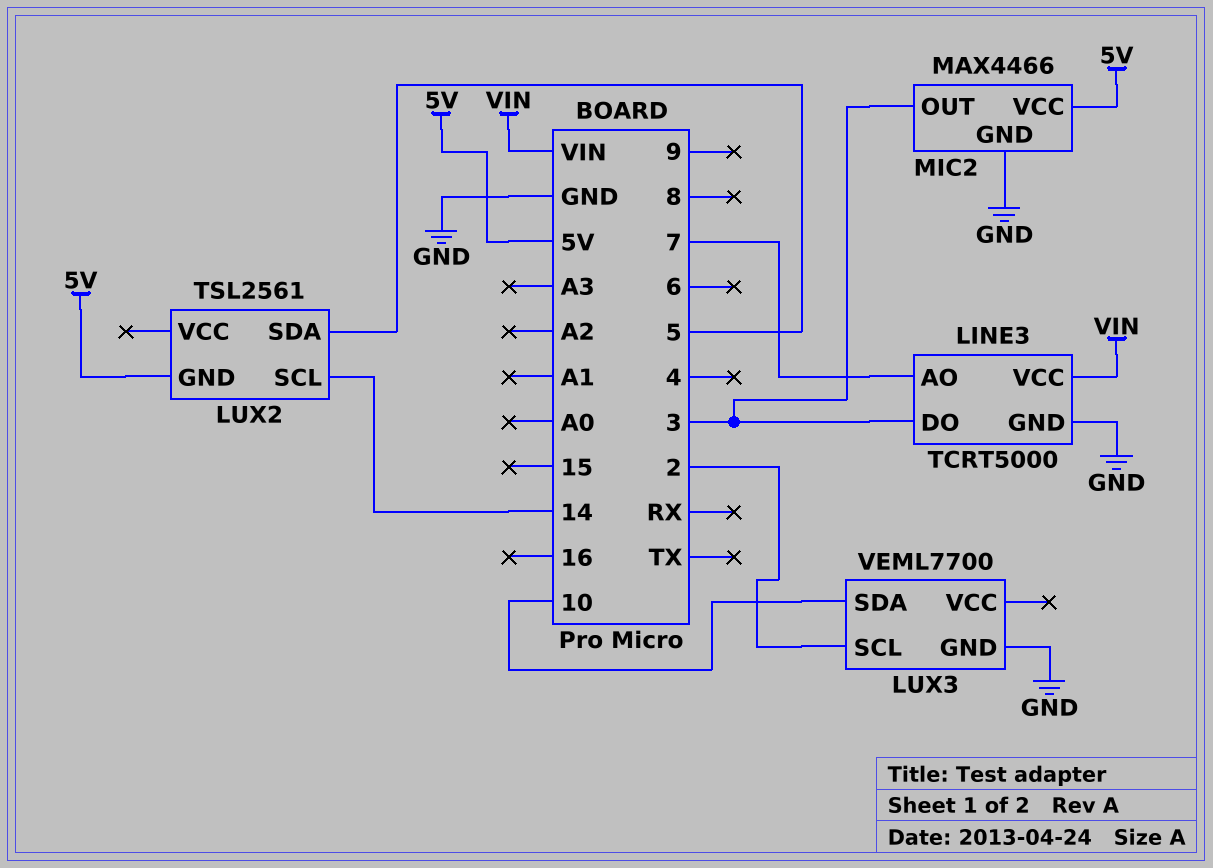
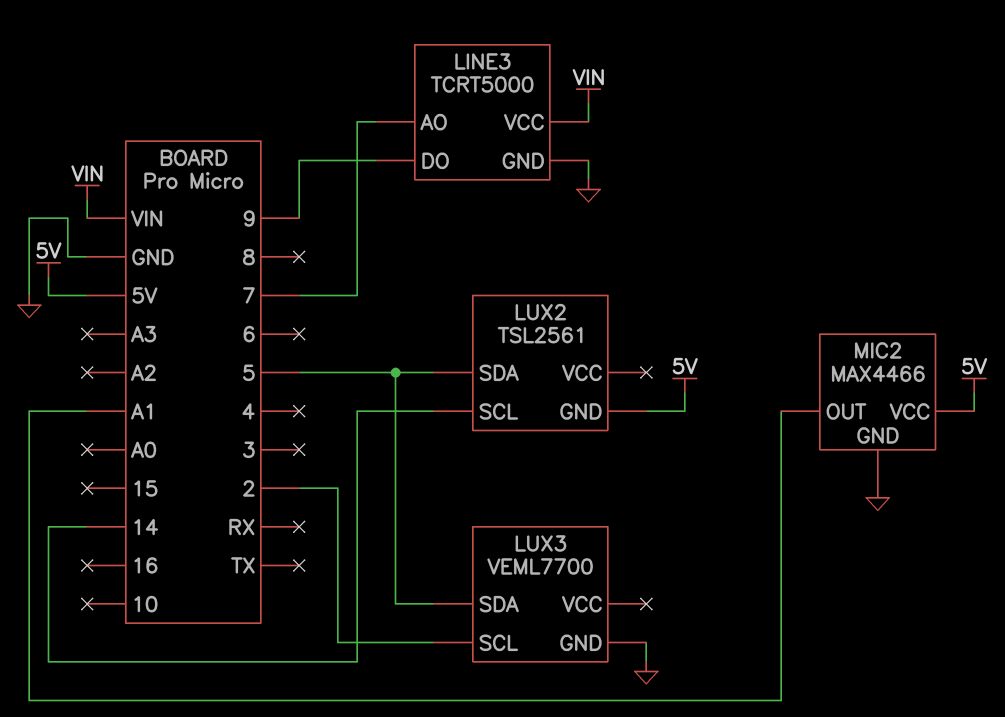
LINE3 pin DO: 3 -> 9
LUX3 pin SDA: 10 -> 5
MIC2 pin OUT: 3 -> A1

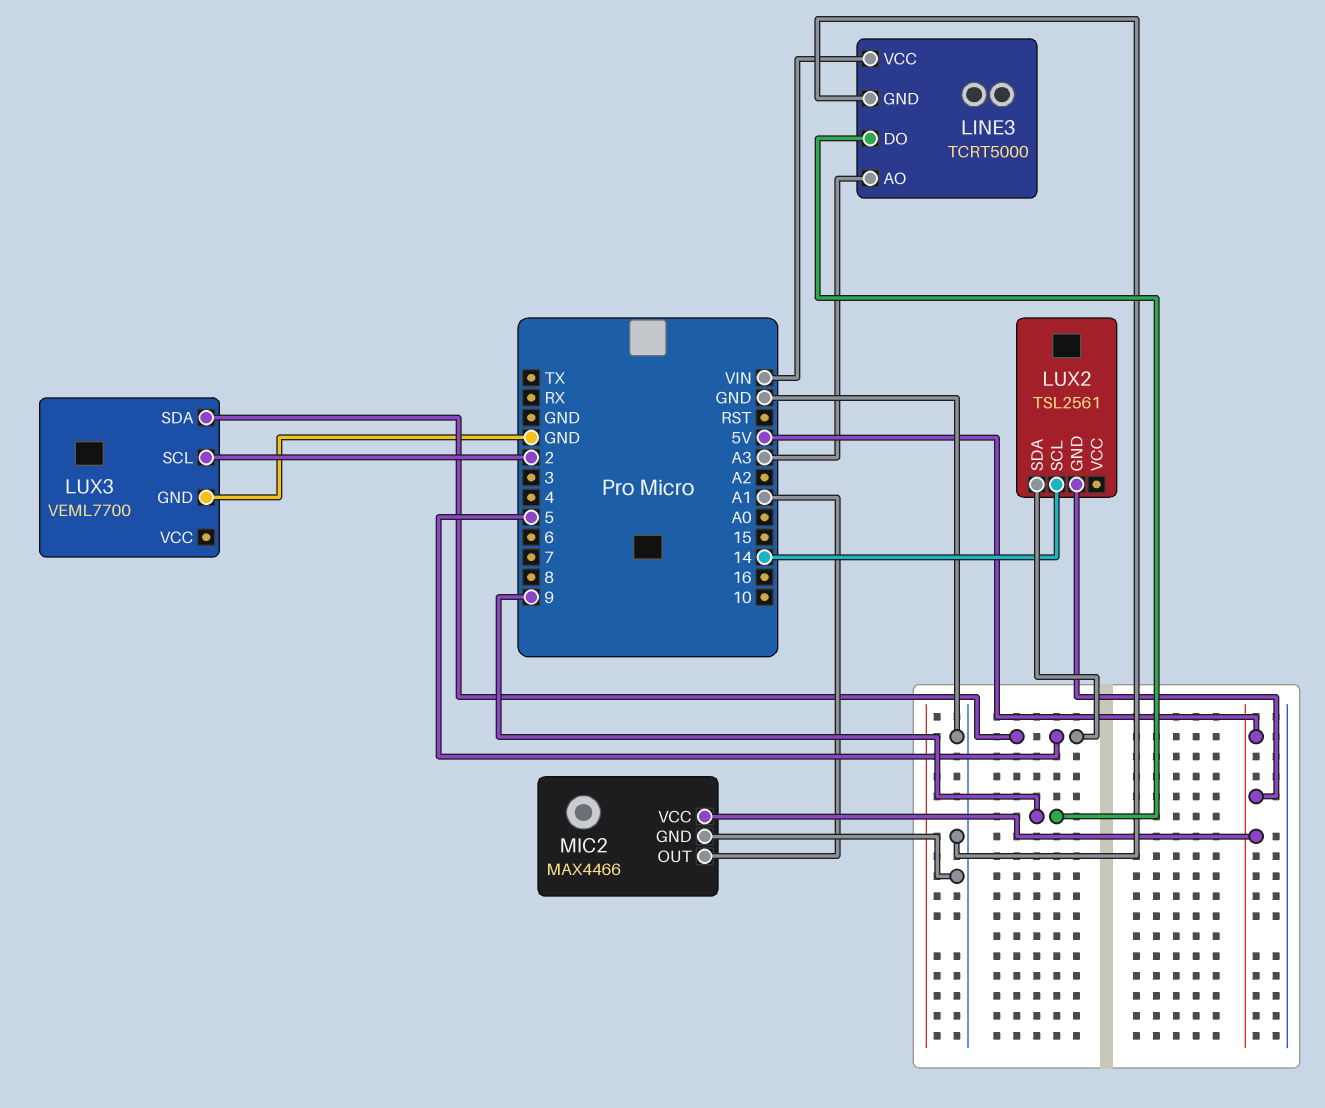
LINE3 pin AO: 7 -> A3

